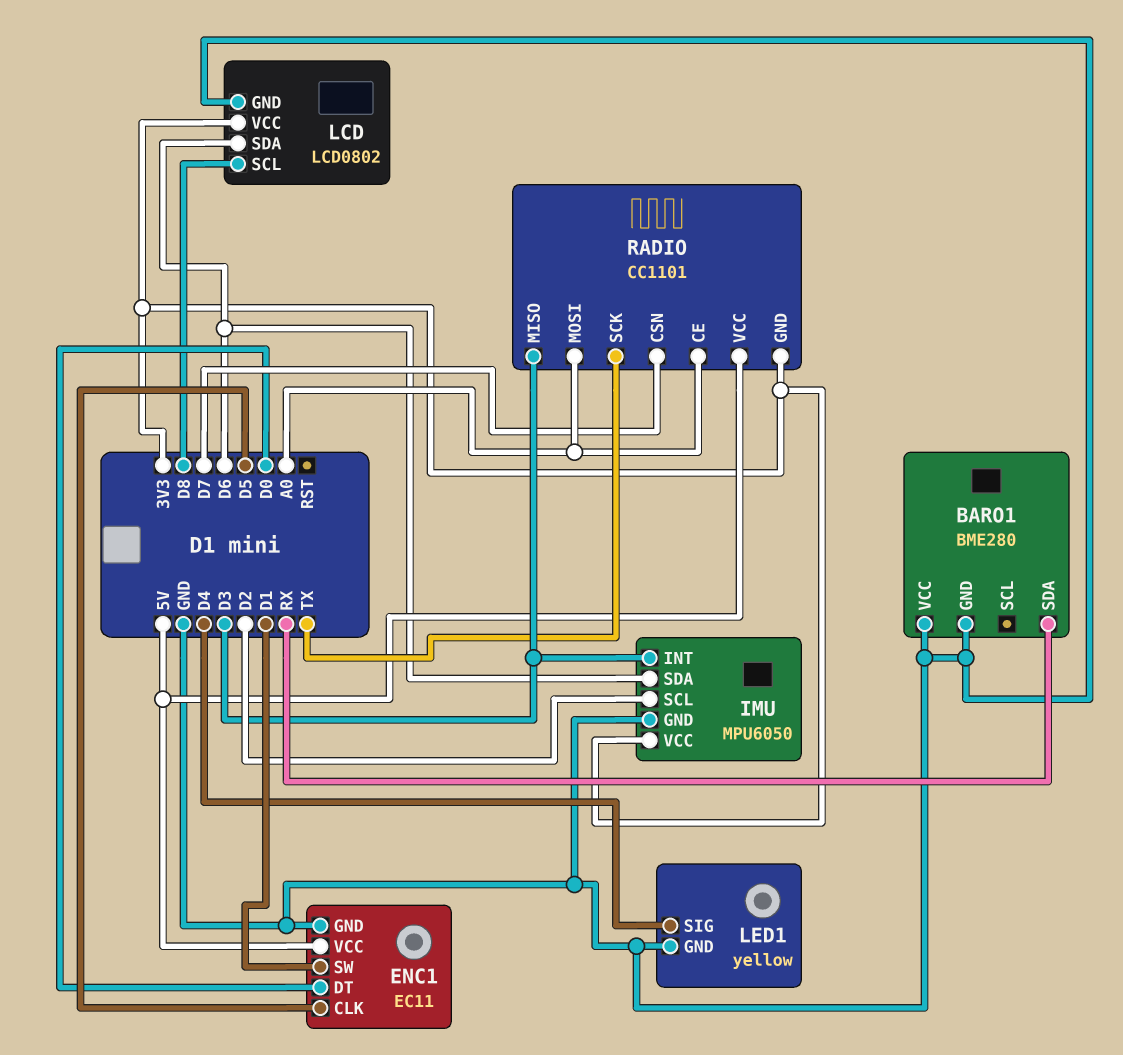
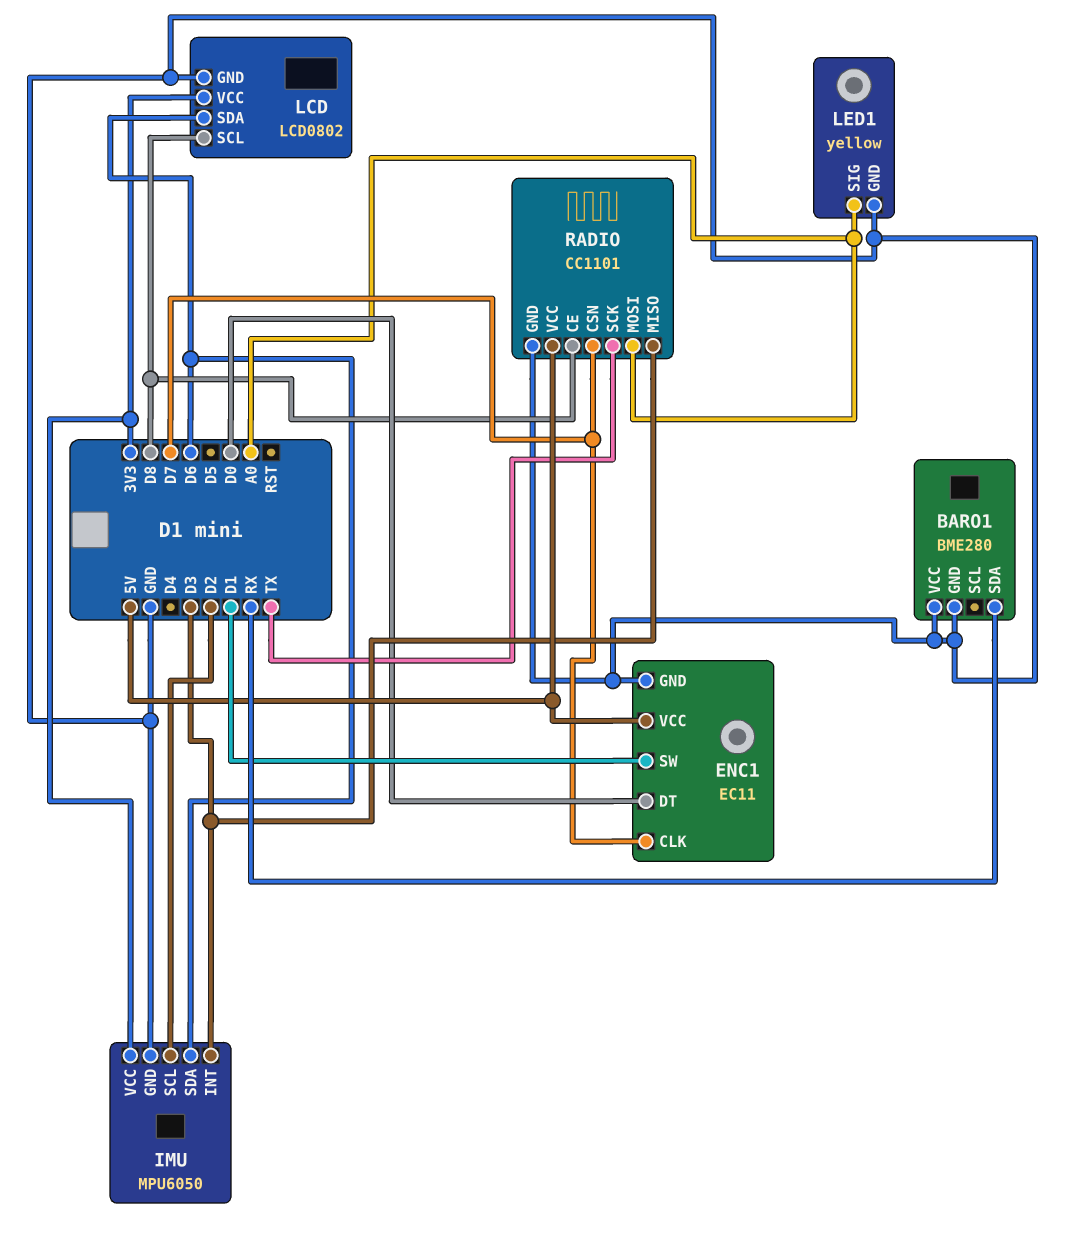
ENC1 pin CLK: D5 -> D7
LED1 pin SIG: D4 -> A0
RADIO pin CE: A0 -> D8
RADIO pin GND: 3V3 -> GND

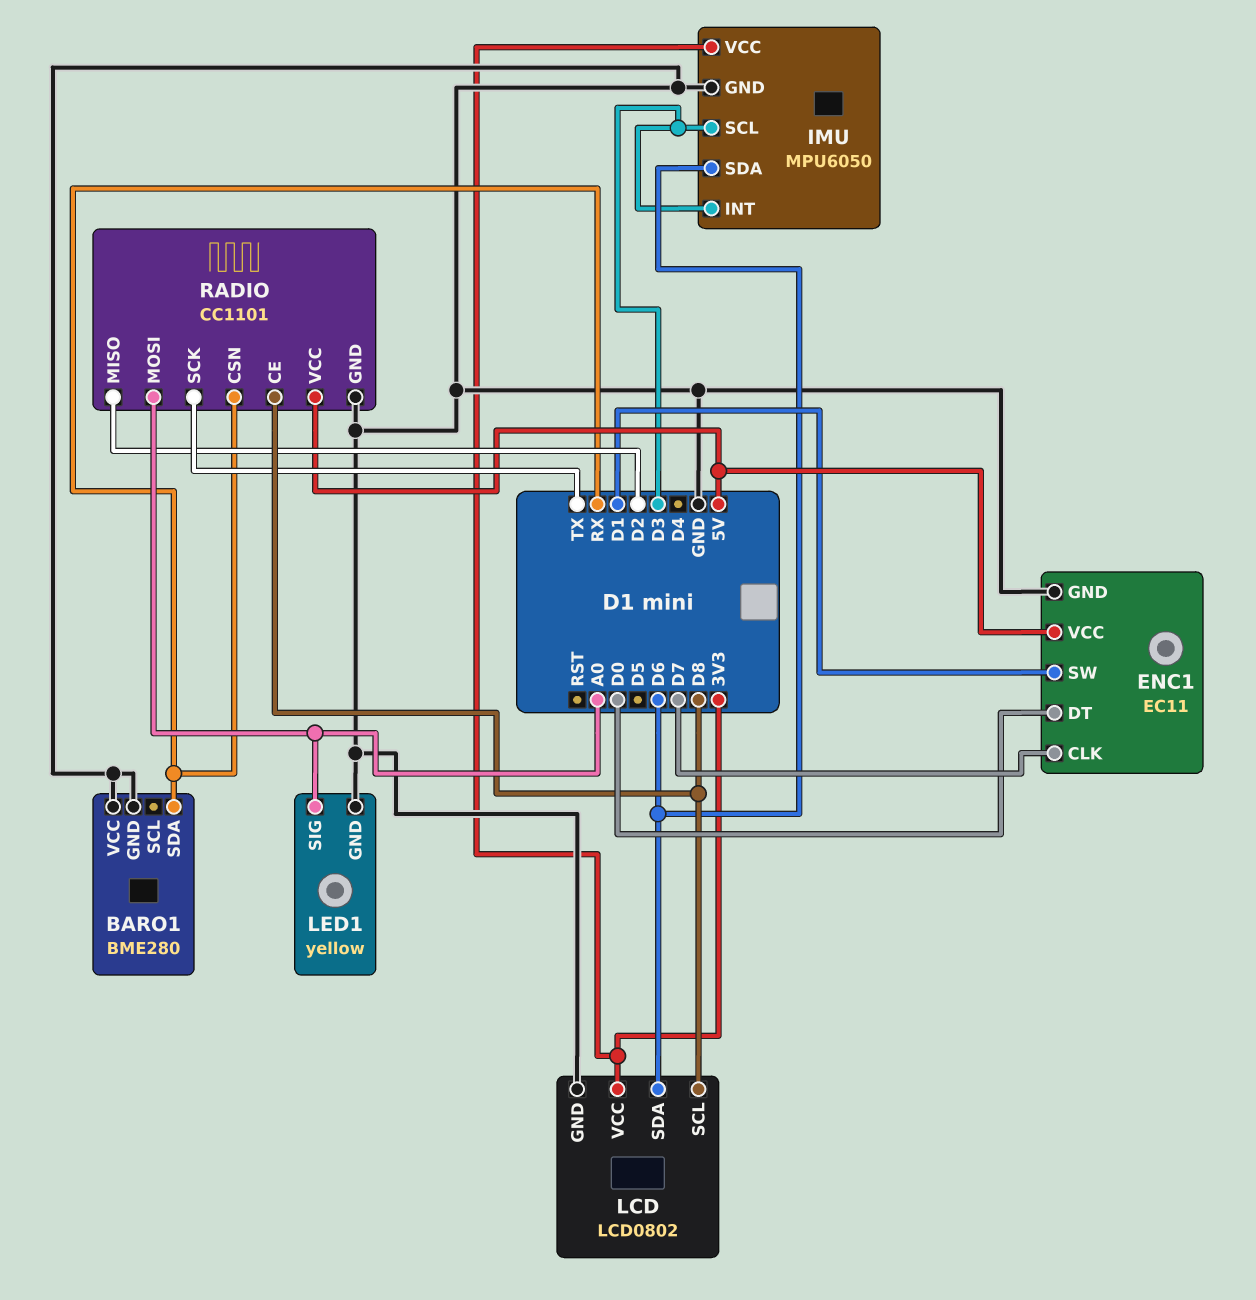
IMU pin SCL: D2 -> D3
RADIO pin CSN: D7 -> RX
RADIO pin MISO: D3 -> D2

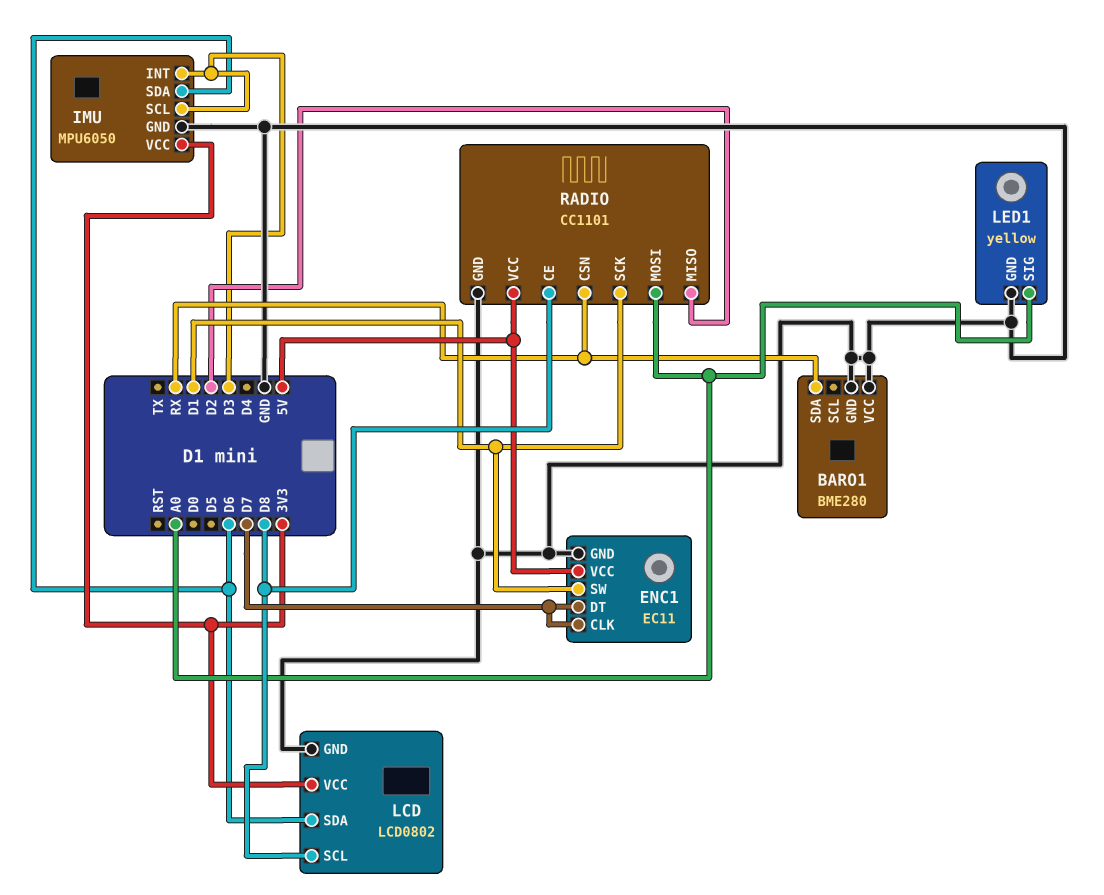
ENC1 pin DT: D0 -> D7
RADIO pin SCK: TX -> D1

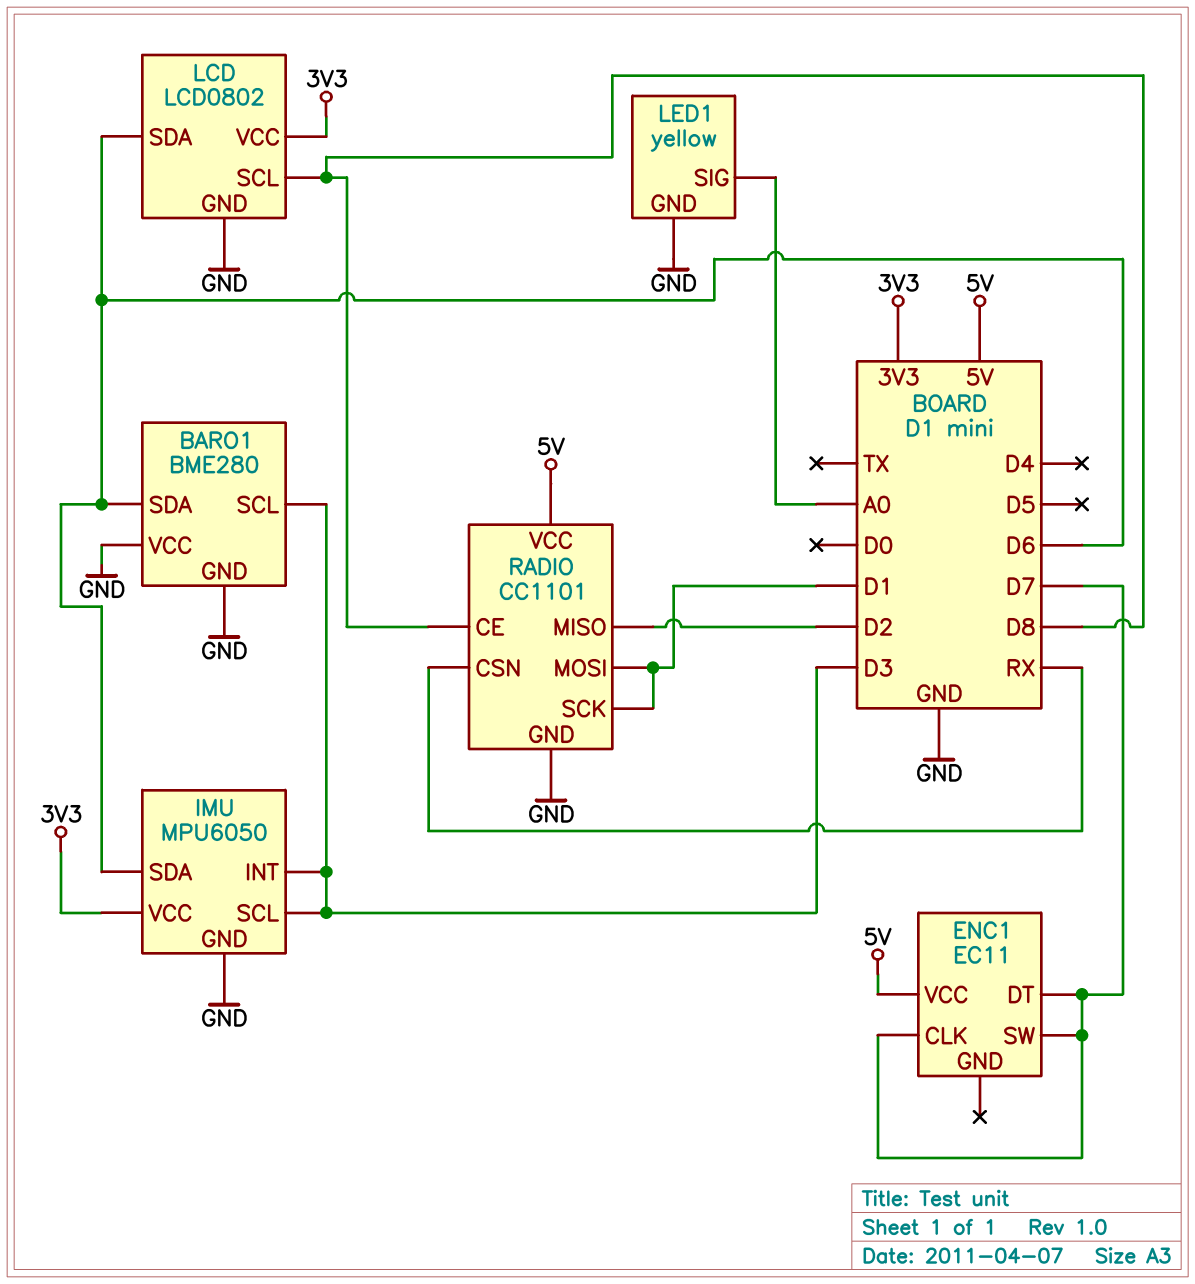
BARO1 pin SCL: none -> D3
BARO1 pin SDA: RX -> D6
ENC1 pin GND: GND -> none
ENC1 pin SW: D1 -> D7
RADIO pin MOSI: A0 -> D1

